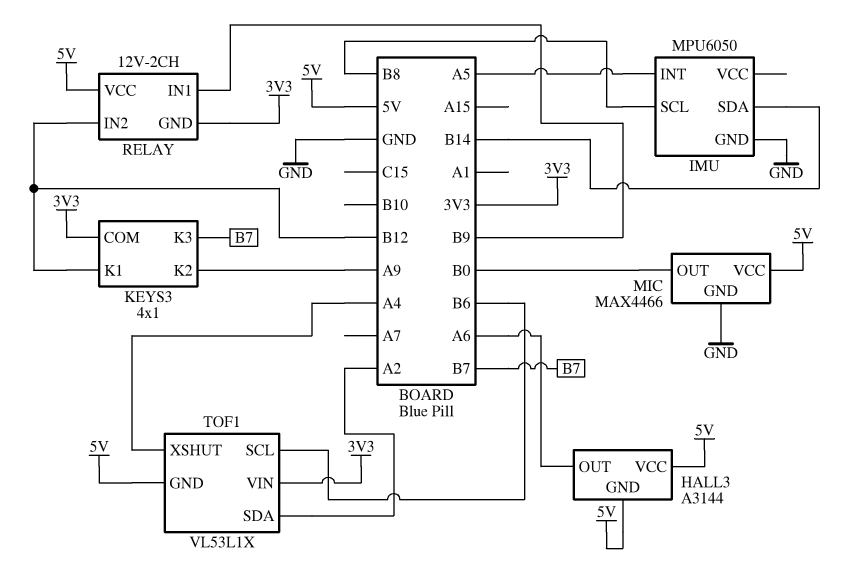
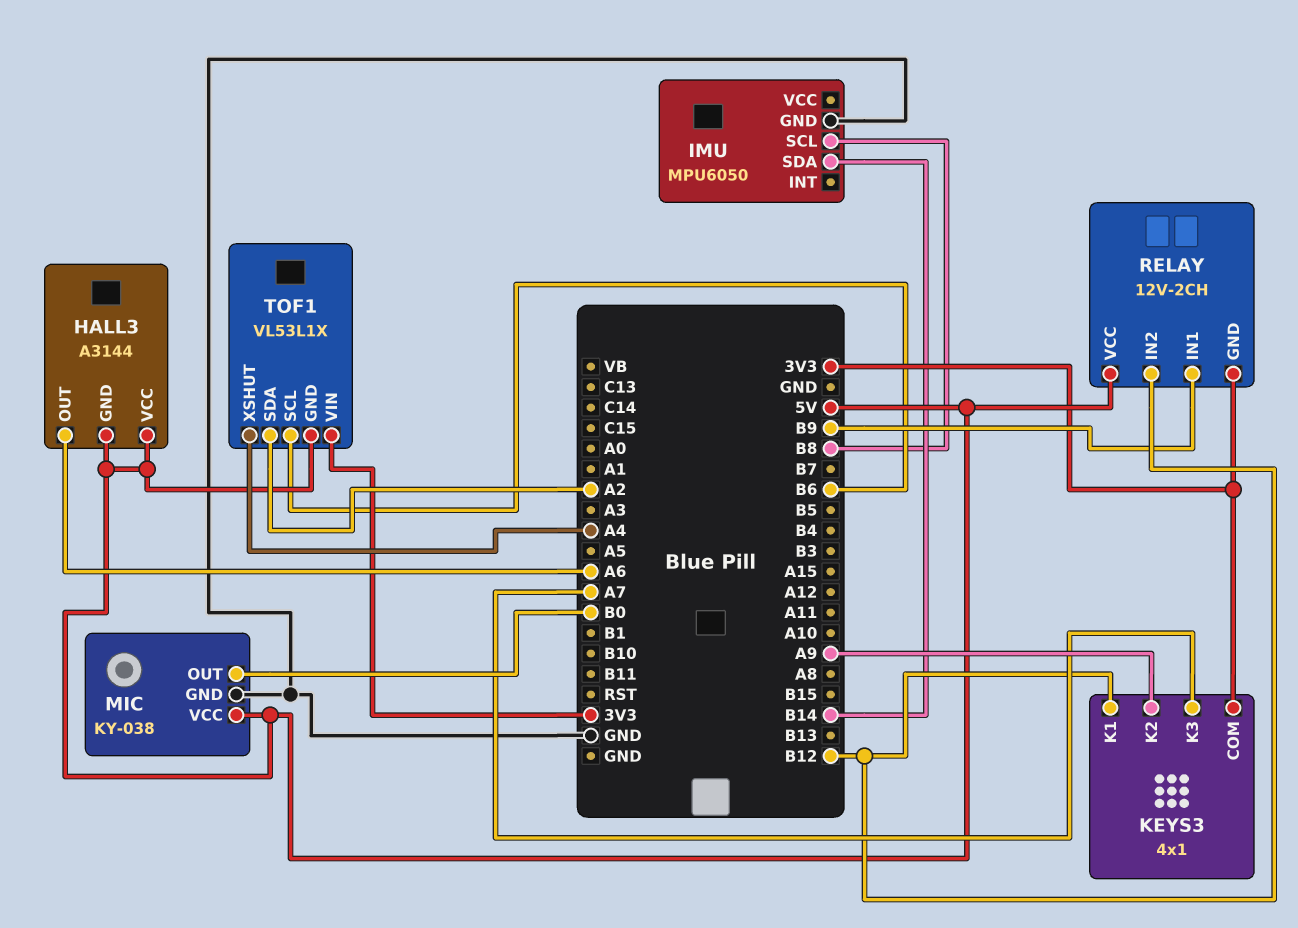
IMU pin INT: A5 -> none
KEYS3 pin K3: B7 -> A7
MIC: MAX4466 -> KY-038

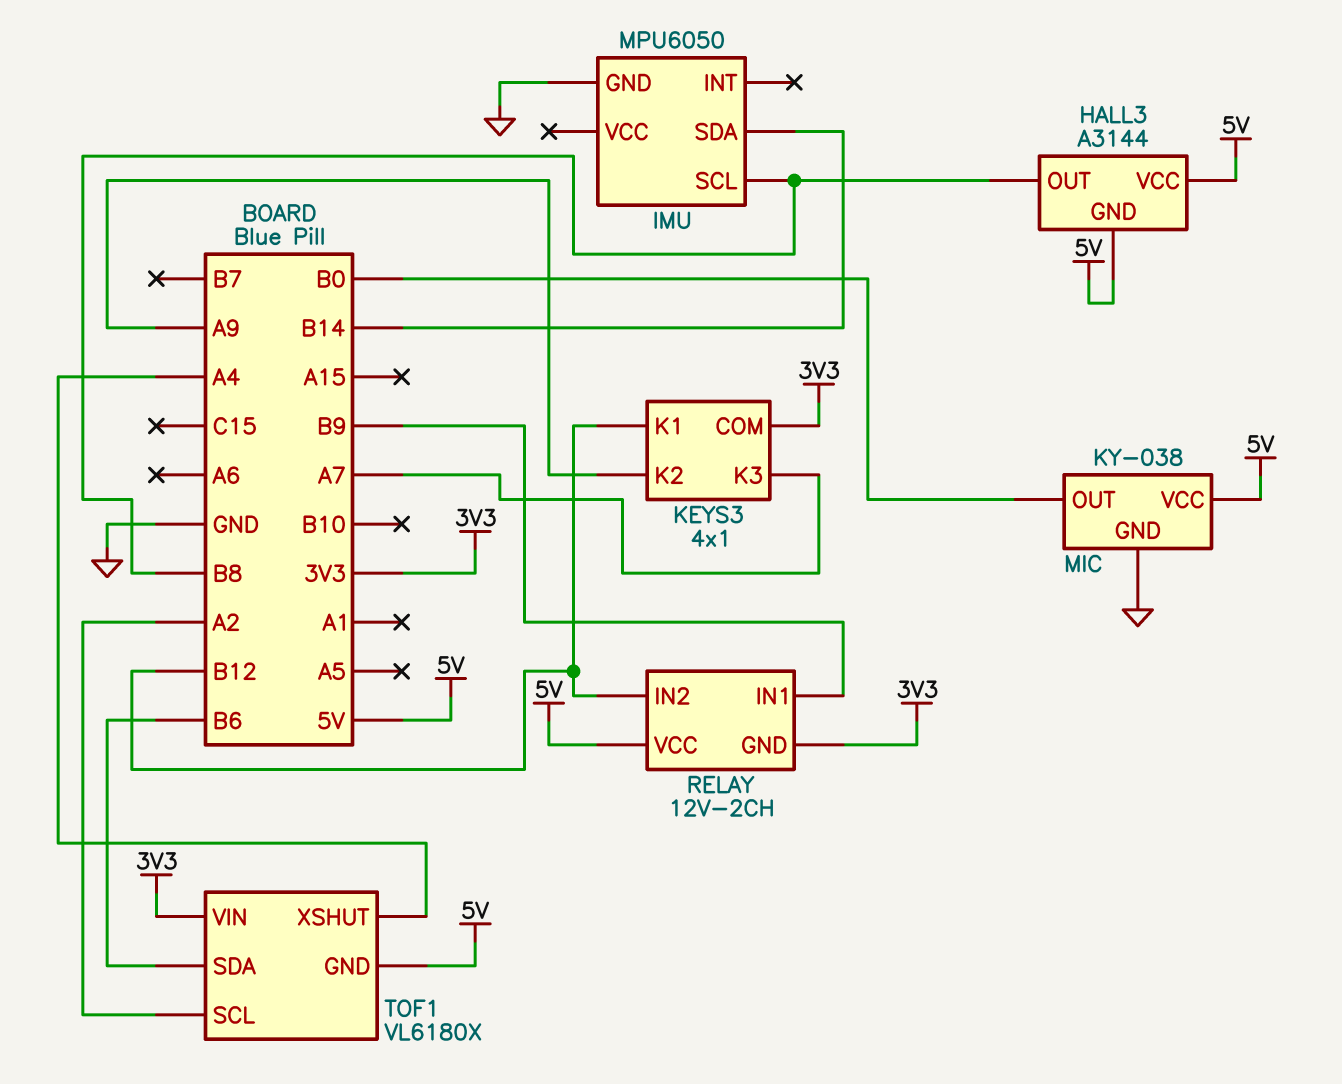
HALL3 pin OUT: A6 -> B8
TOF1: VL53L1X -> VL6180X
TOF1 pin SCL: B6 -> A2
TOF1 pin SDA: A2 -> B6

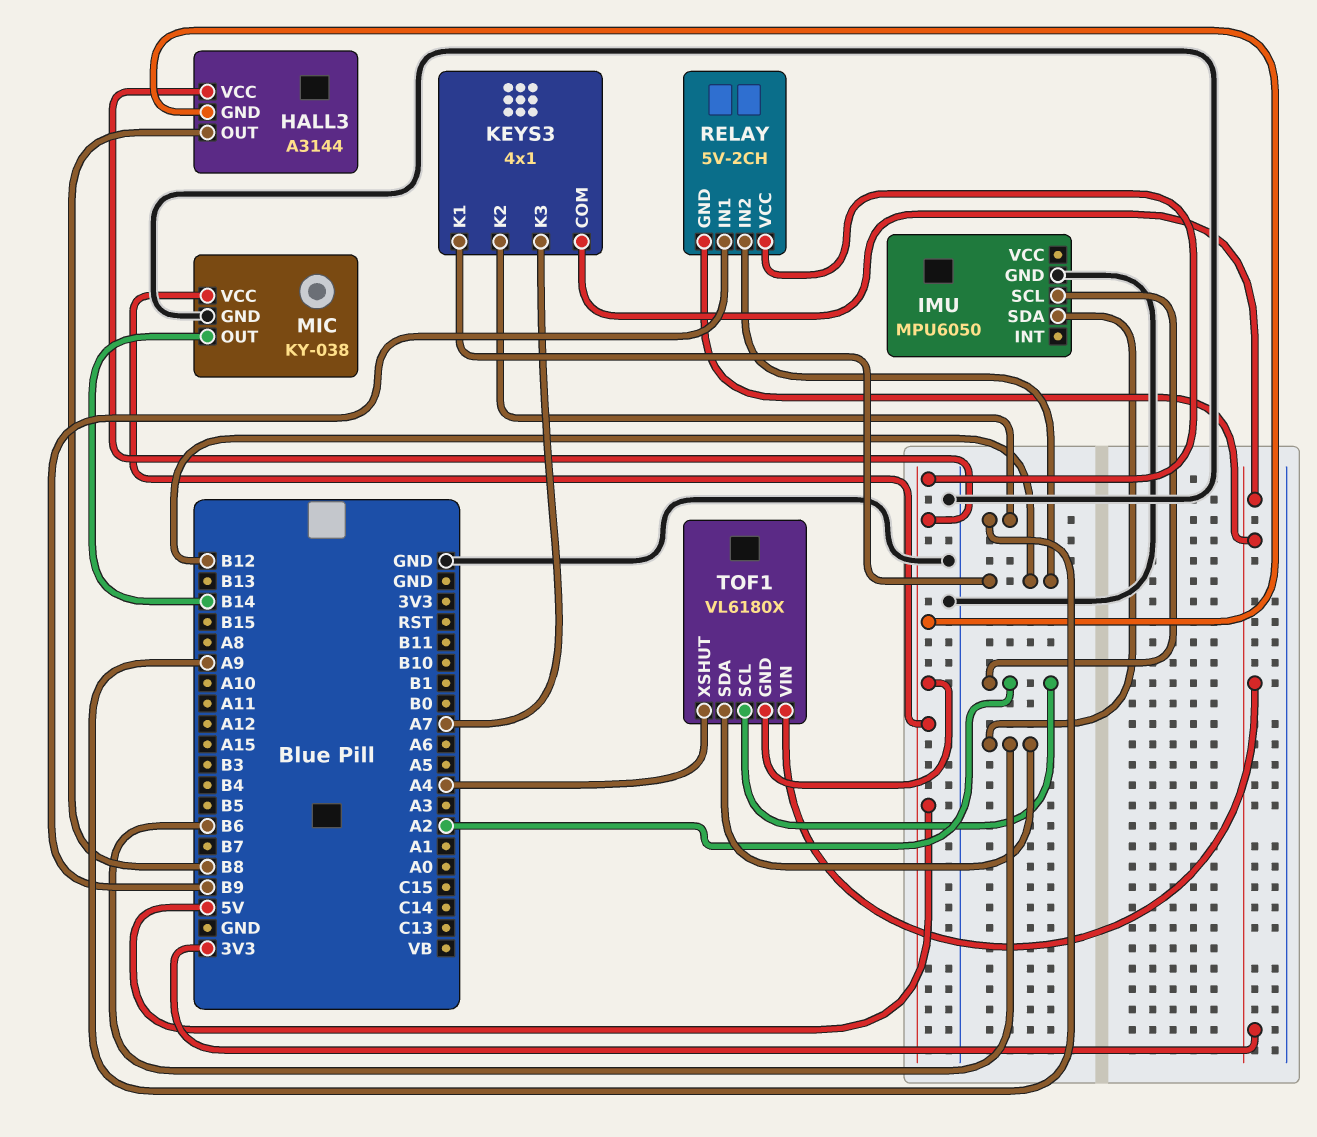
IMU pin SCL: B8 -> A2
IMU pin SDA: B14 -> B6
MIC pin OUT: B0 -> B14
RELAY: 12V-2CH -> 5V-2CH

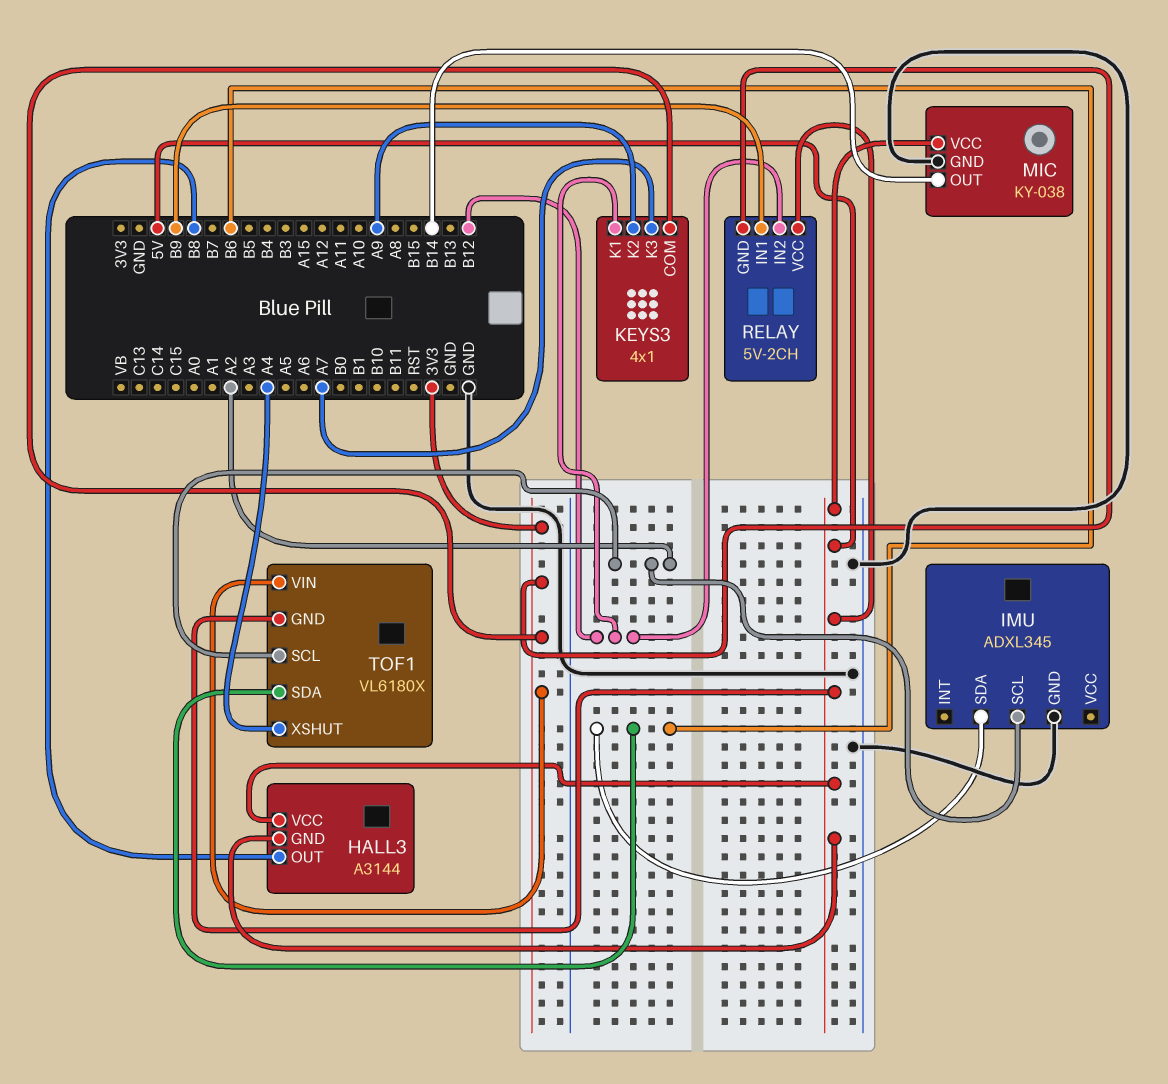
IMU: MPU6050 -> ADXL345

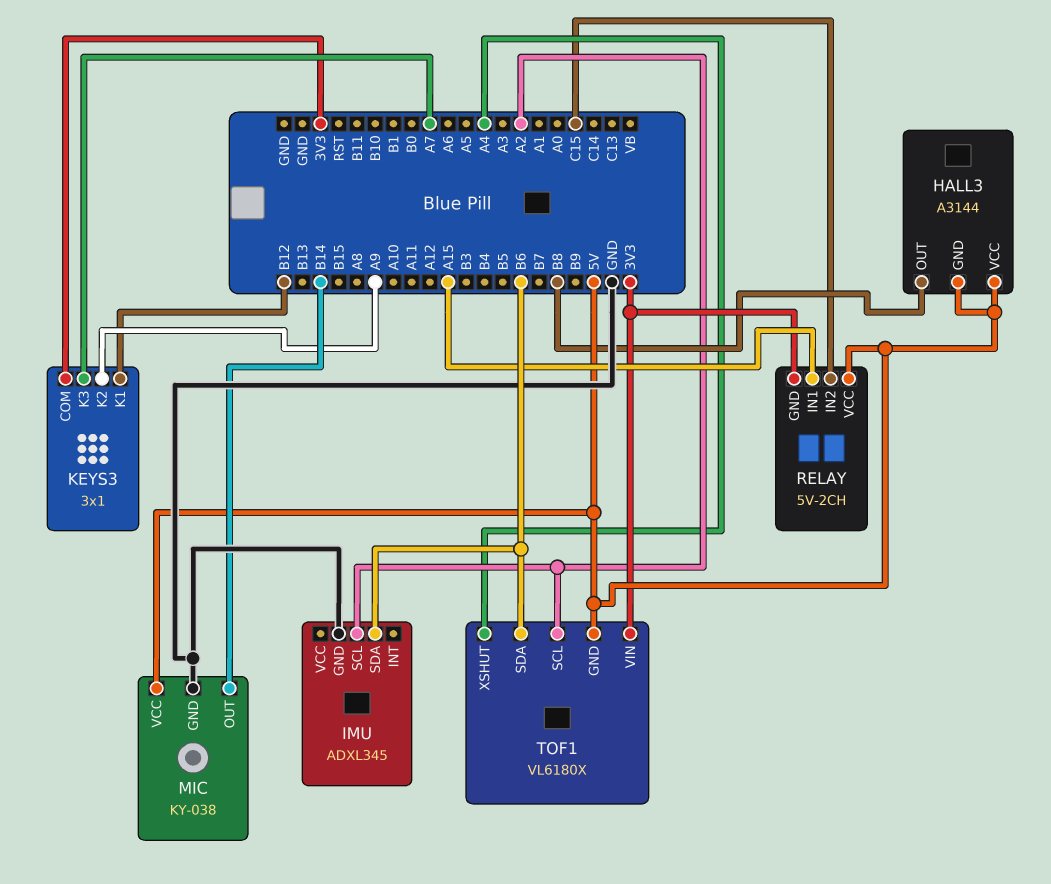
KEYS3: 4x1 -> 3x1
RELAY pin IN1: B9 -> A15
RELAY pin IN2: B12 -> C15

